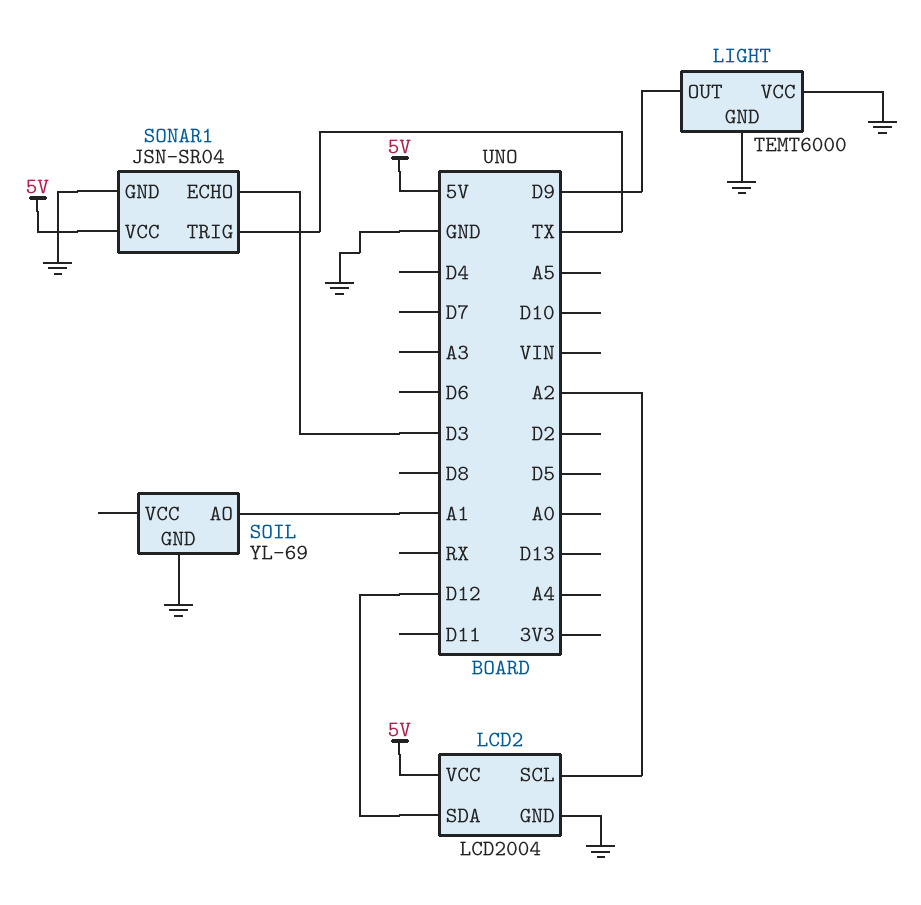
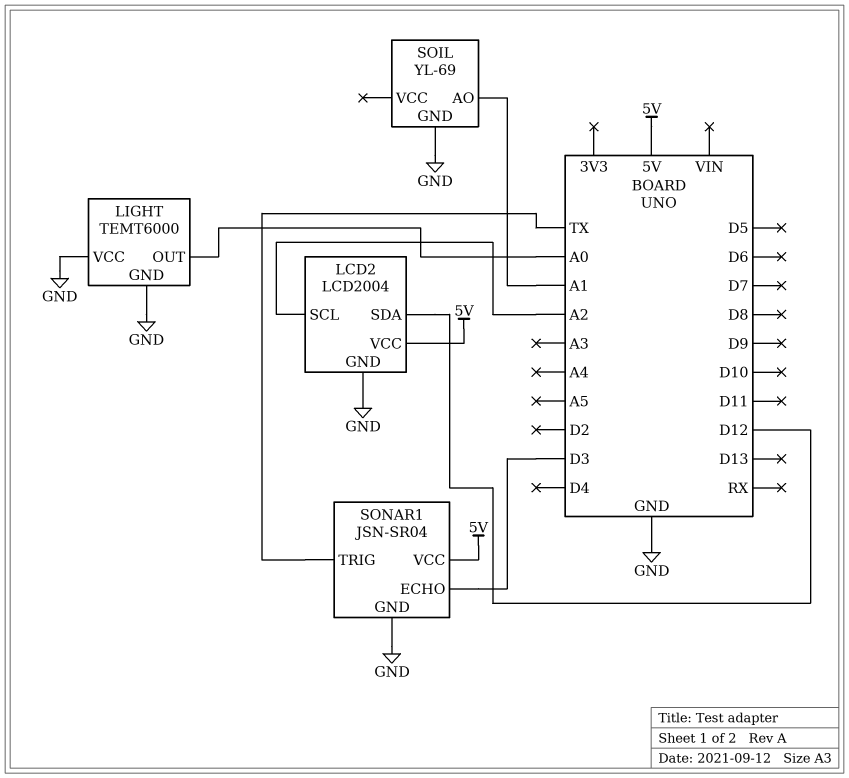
LIGHT pin OUT: D9 -> A0

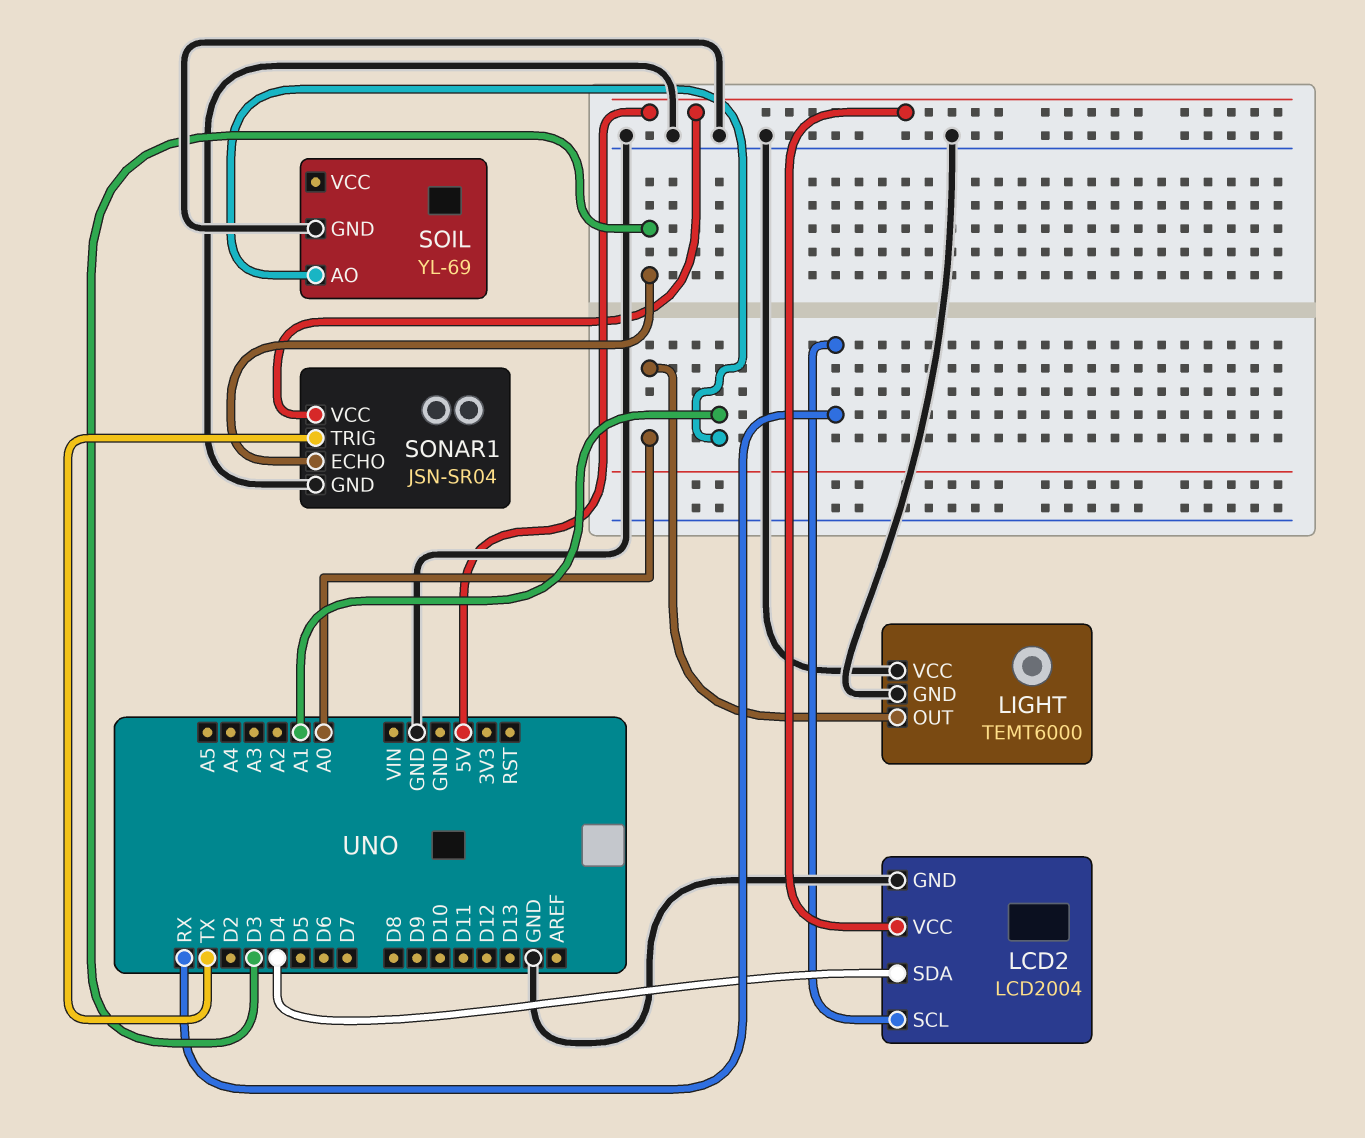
LCD2 pin SCL: A2 -> RX
LCD2 pin SDA: D12 -> D4

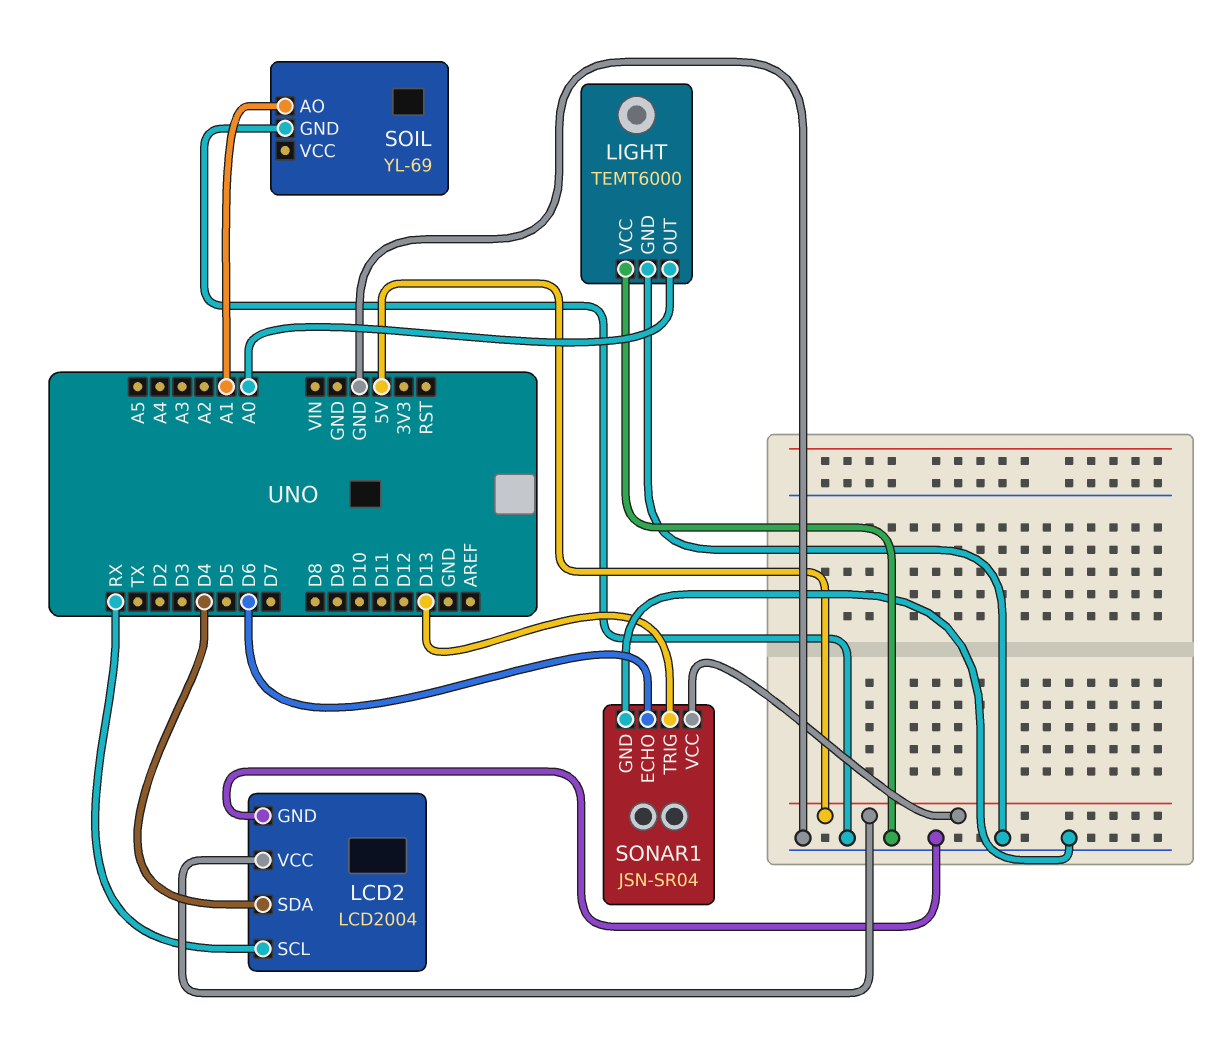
SONAR1 pin ECHO: D3 -> D6
SONAR1 pin TRIG: TX -> D13

